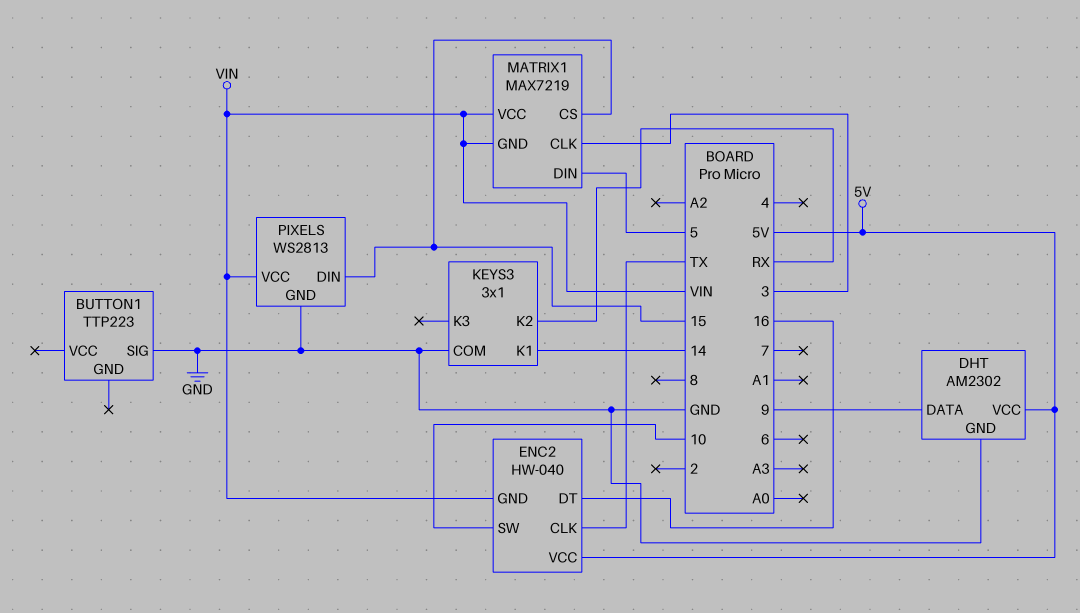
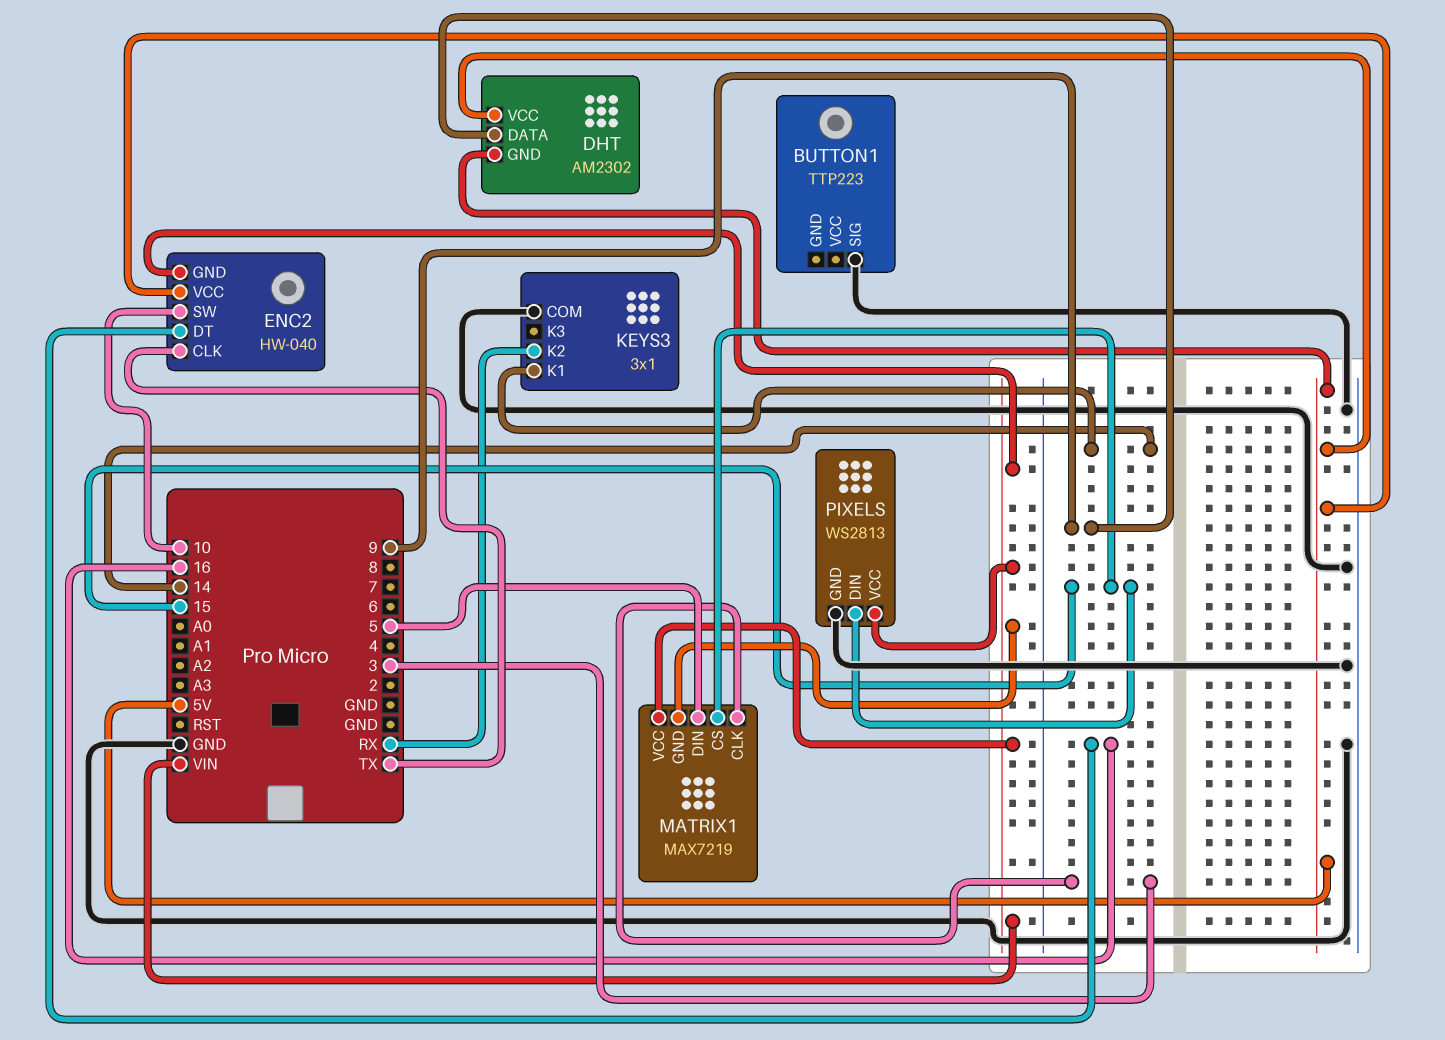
DHT pin GND: GND -> 5V

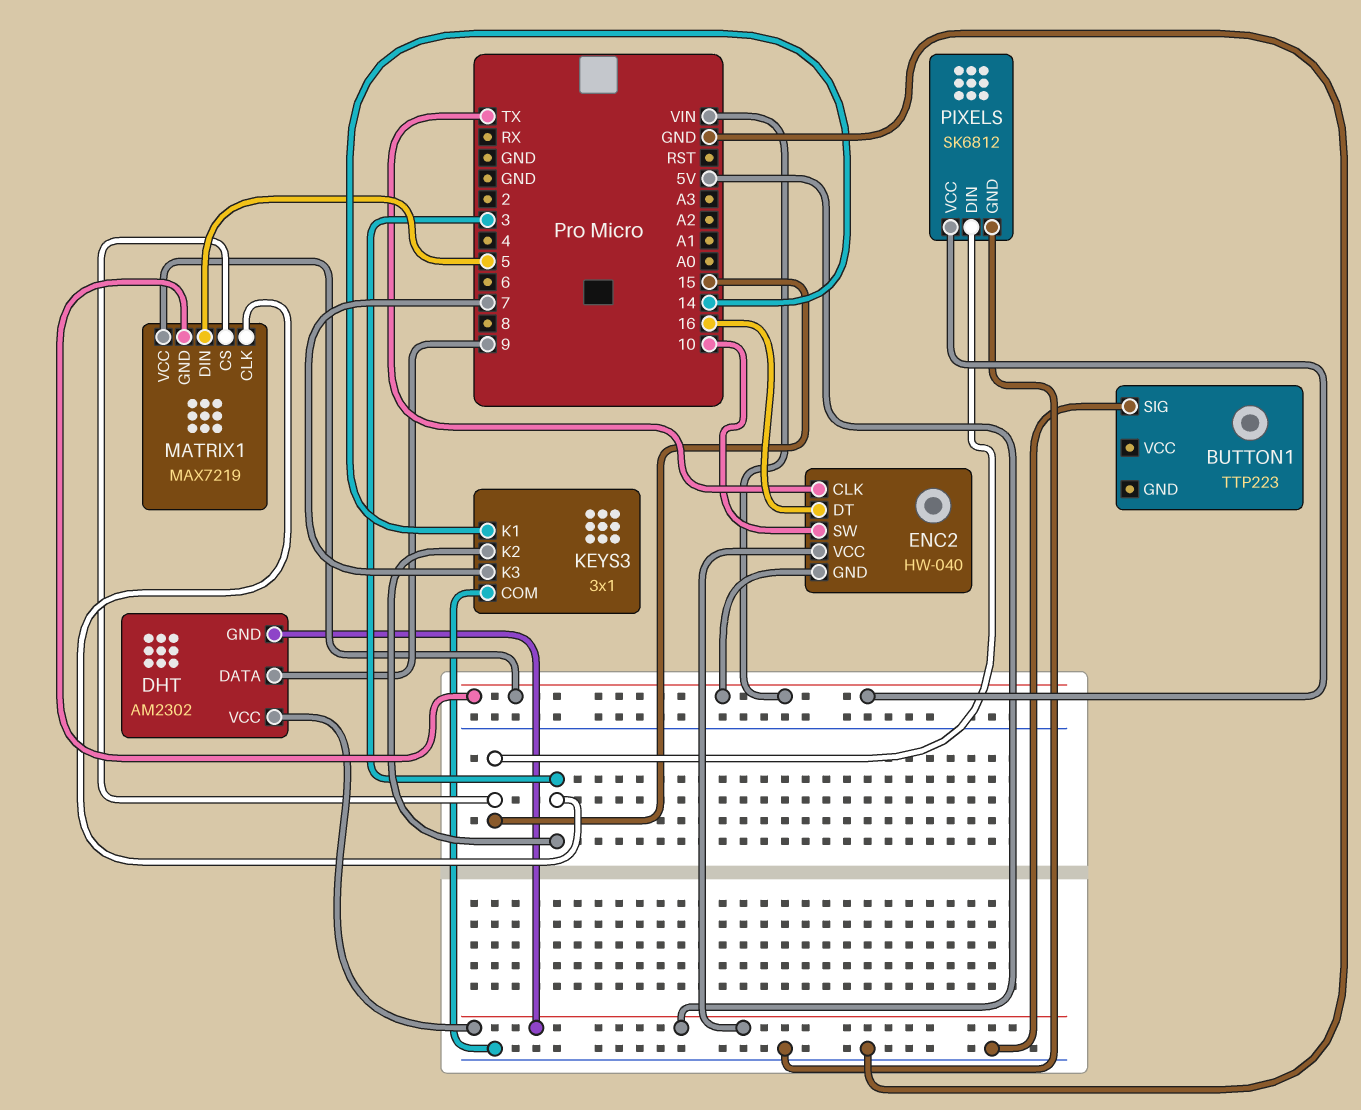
KEYS3 pin K2: RX -> 3
KEYS3 pin K3: none -> 7
PIXELS: WS2813 -> SK6812

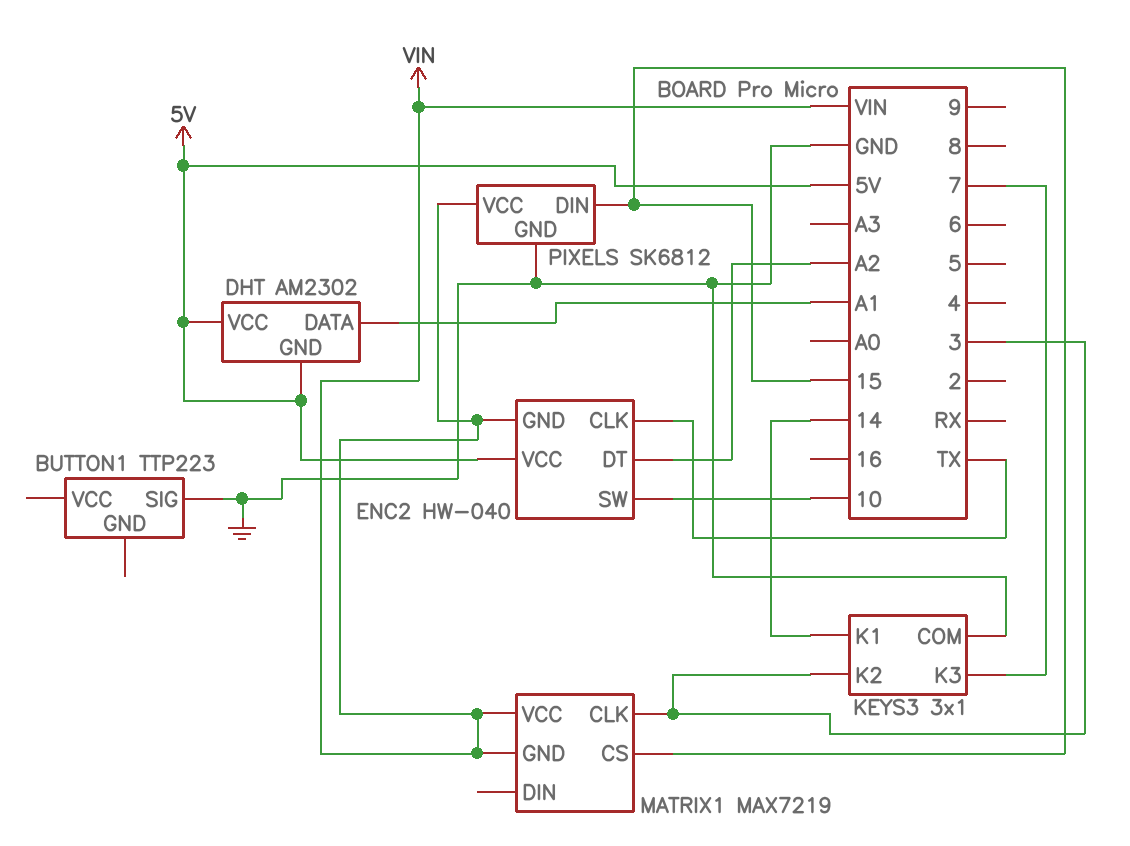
DHT pin DATA: 9 -> A1
ENC2 pin DT: 16 -> A2
MATRIX1 pin DIN: 5 -> none

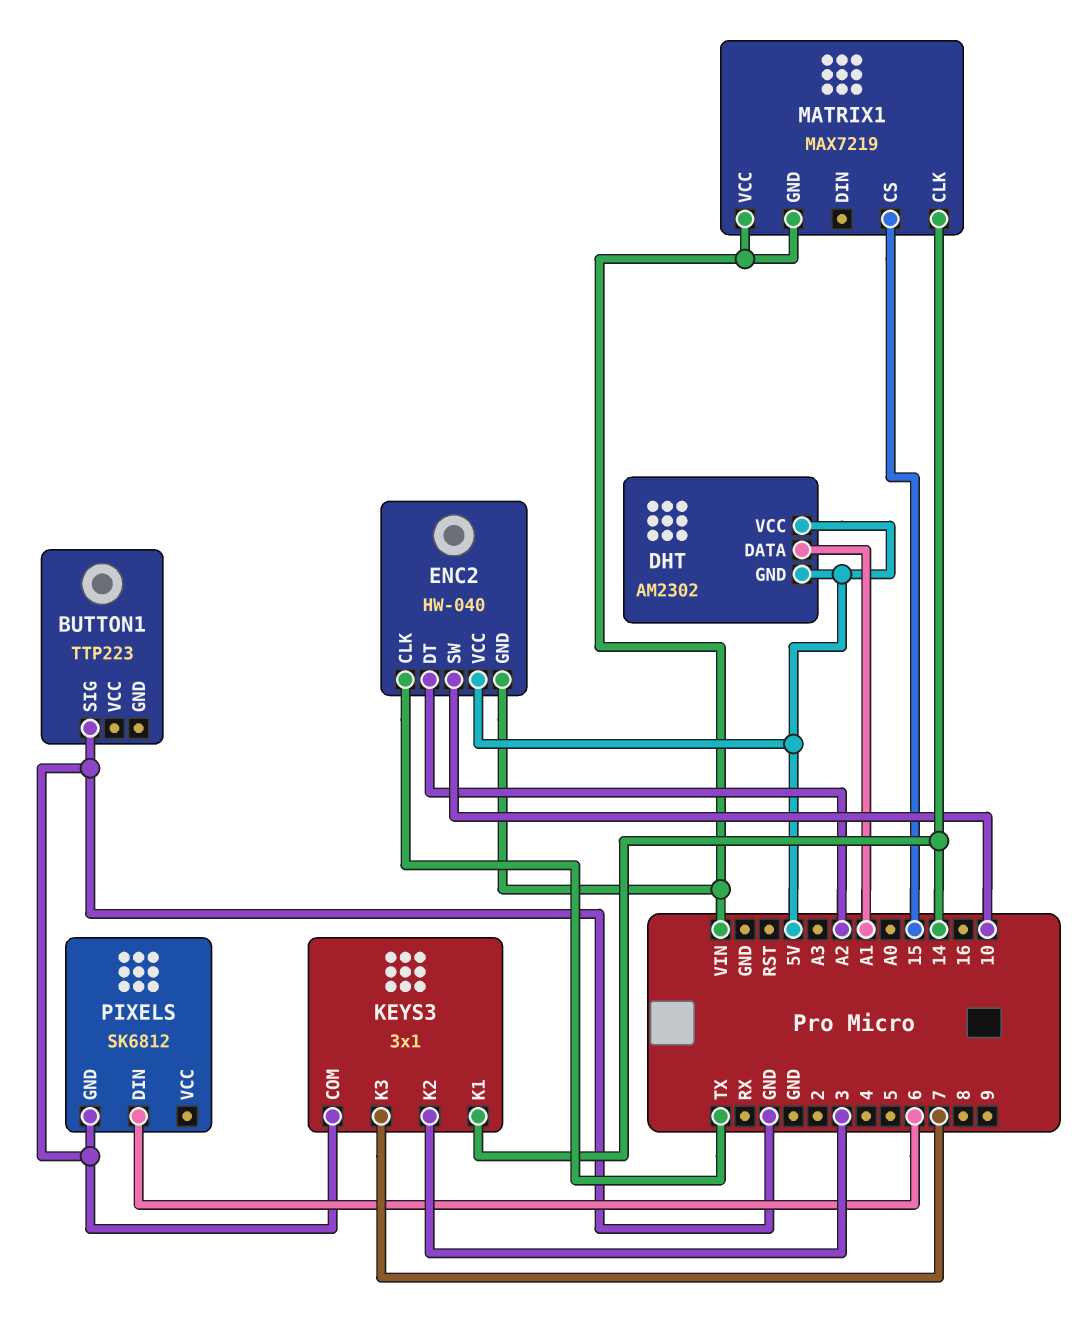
MATRIX1 pin CLK: 3 -> 14
PIXELS pin DIN: 15 -> 6
PIXELS pin VCC: VIN -> none

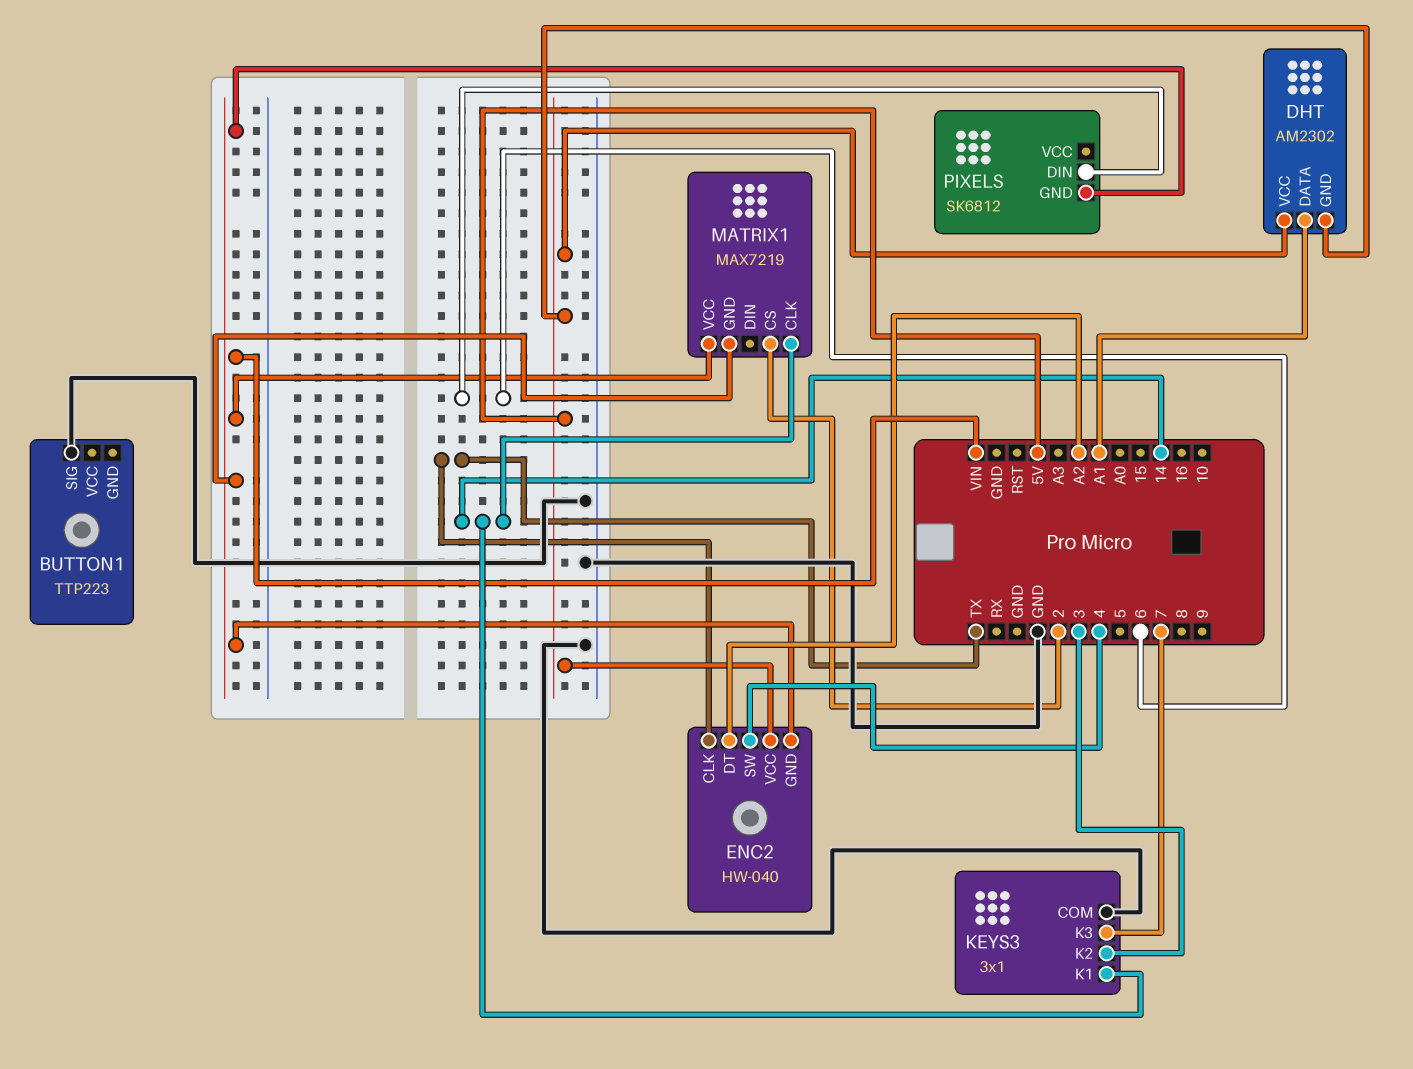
ENC2 pin SW: 10 -> 4
MATRIX1 pin CS: 15 -> 2
PIXELS pin GND: GND -> VIN

